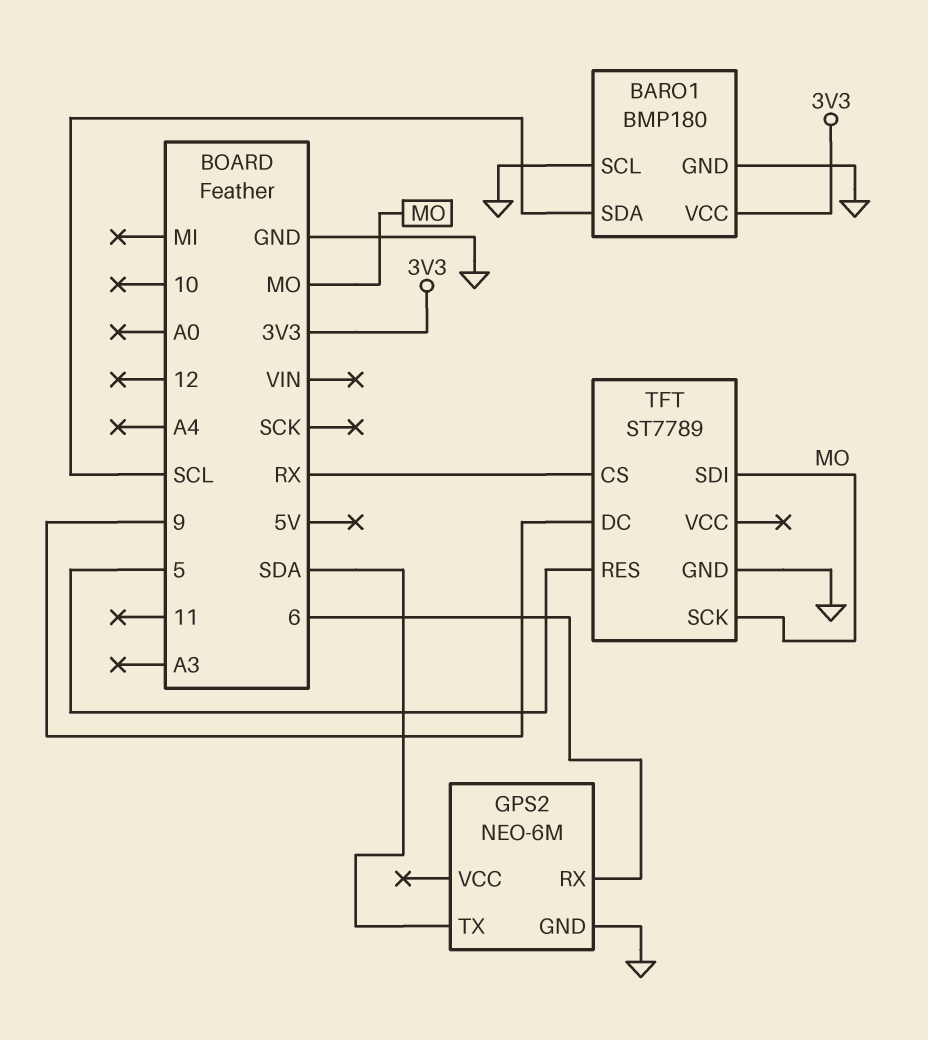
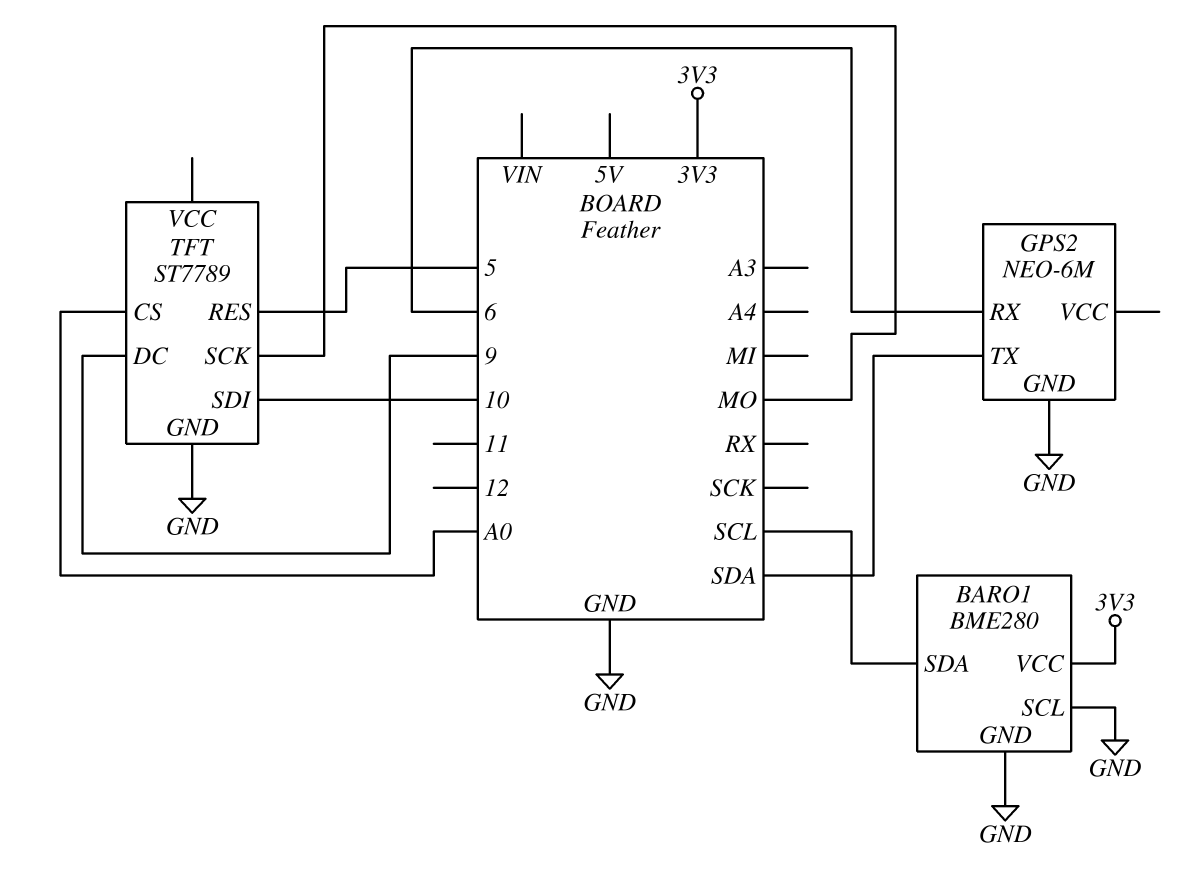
BARO1: BMP180 -> BME280
TFT pin CS: RX -> A0
TFT pin SDI: MO -> 10

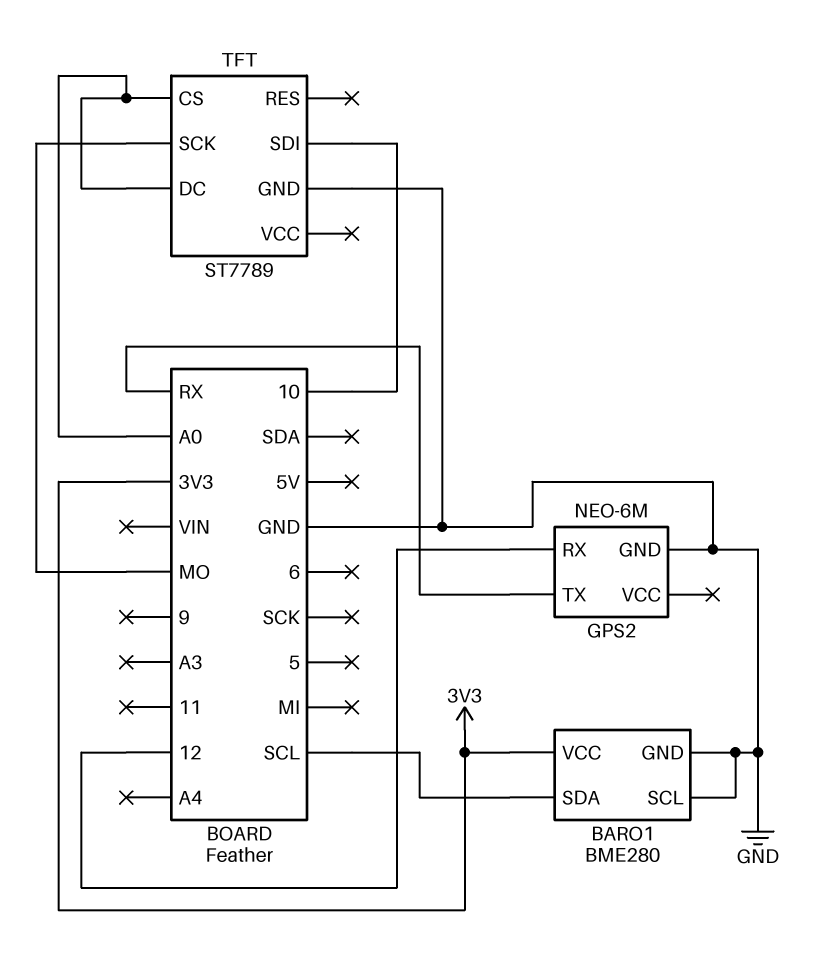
GPS2 pin RX: 6 -> 12
GPS2 pin TX: SDA -> RX
TFT pin DC: 9 -> A0
TFT pin RES: 5 -> none

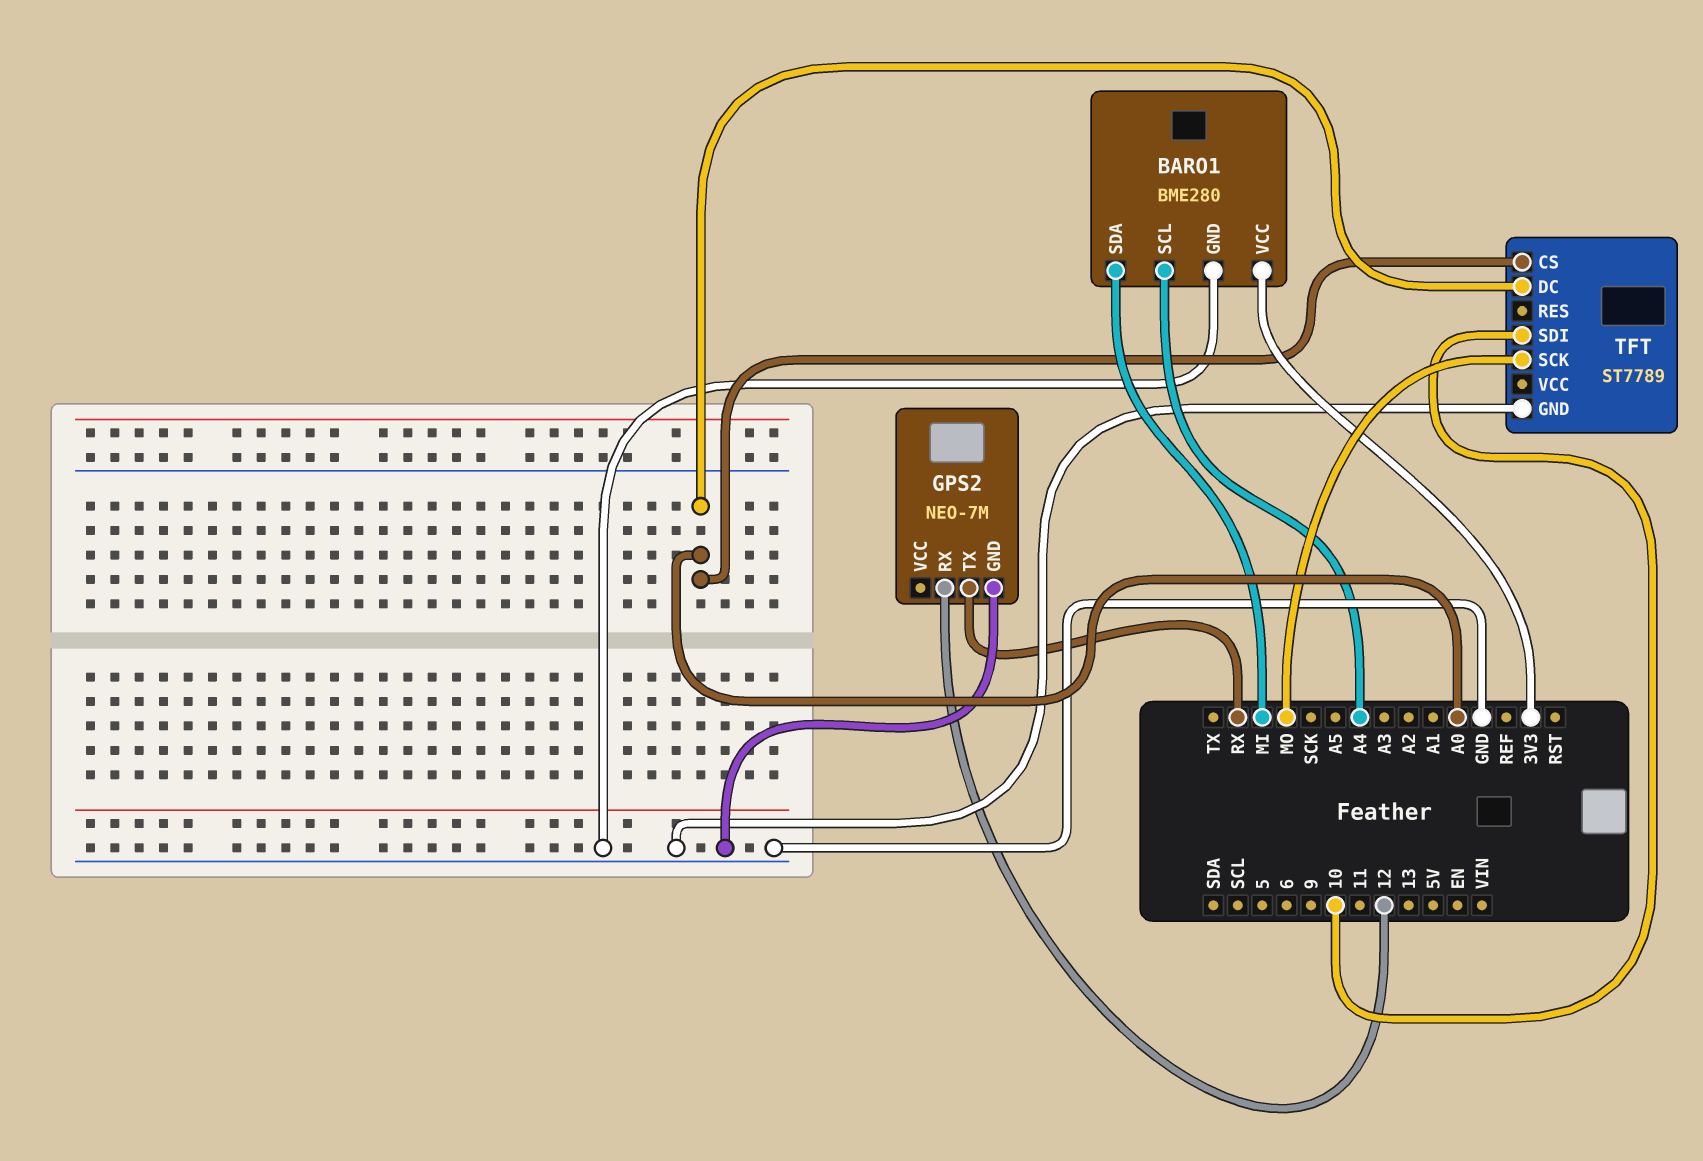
BARO1 pin SCL: GND -> A4
BARO1 pin SDA: SCL -> MI
GPS2: NEO-6M -> NEO-7M

